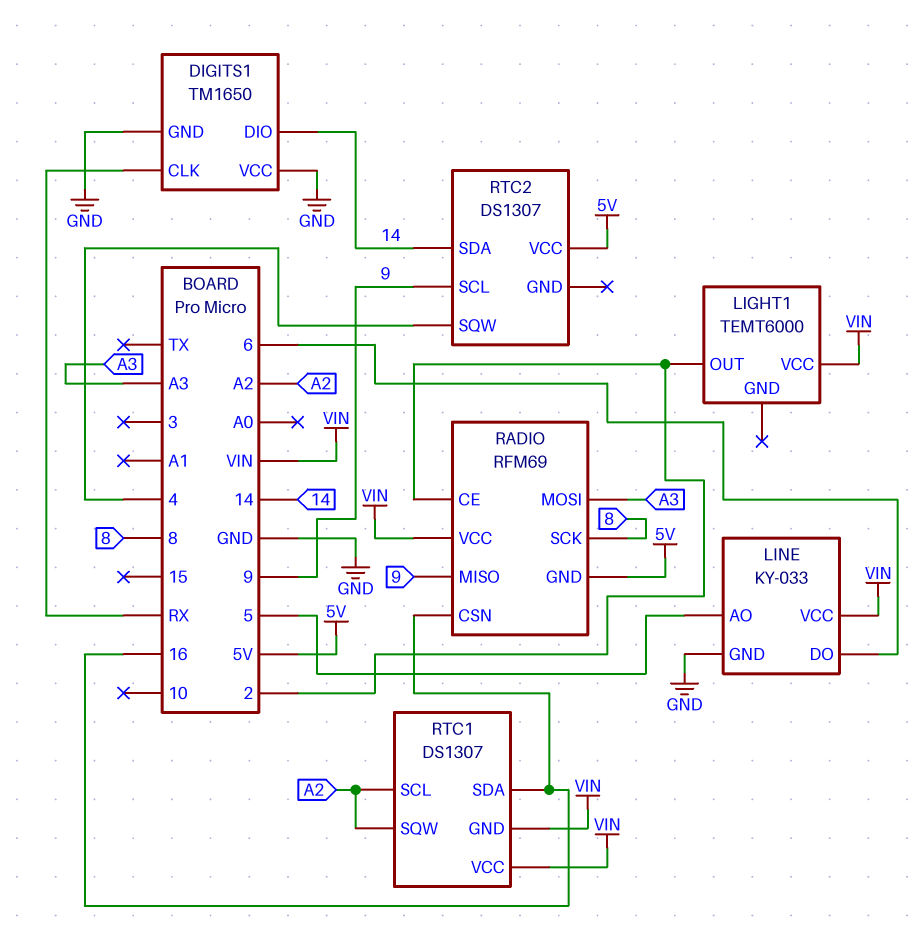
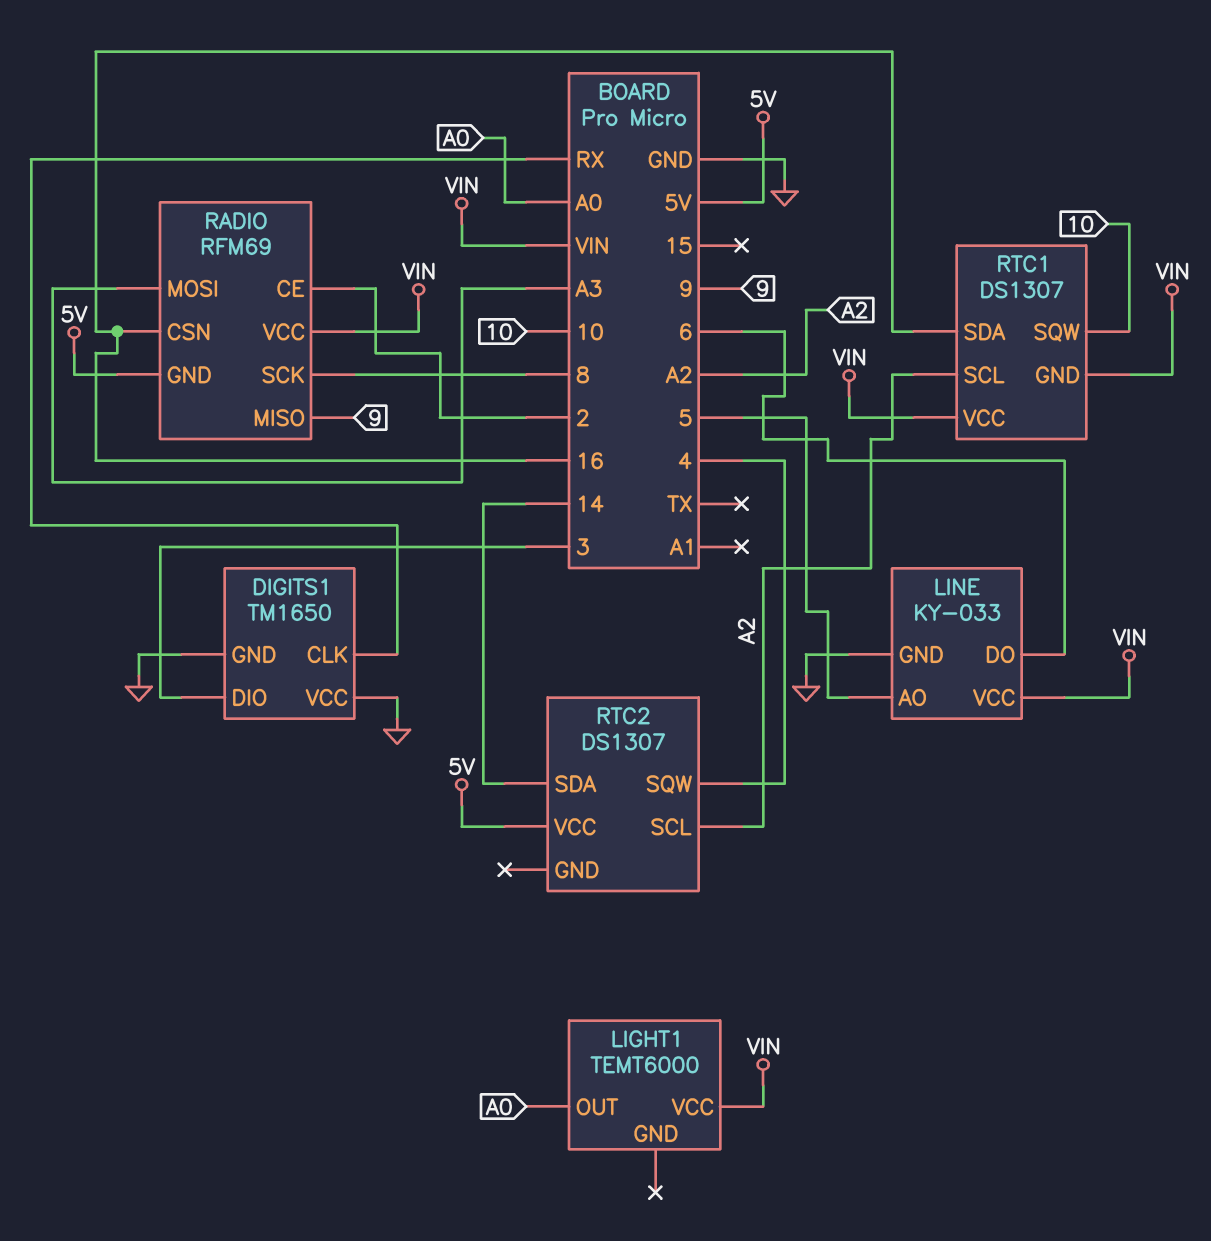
DIGITS1 pin DIO: 14 -> 3
LIGHT1 pin OUT: 2 -> A0
RTC1 pin SQW: A2 -> 10
RTC2 pin SCL: 9 -> A2

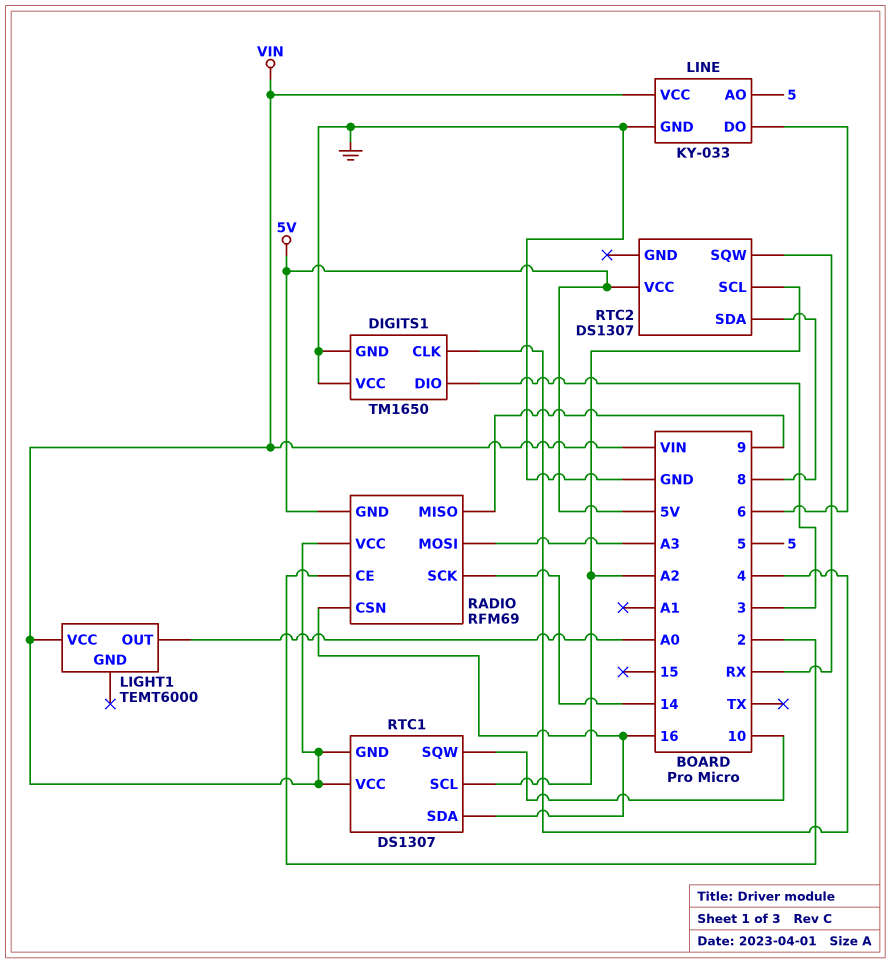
DIGITS1 pin CLK: RX -> 4
RADIO pin SCK: 8 -> 14
RTC2 pin SDA: 14 -> 8
RTC2 pin SQW: 4 -> RX

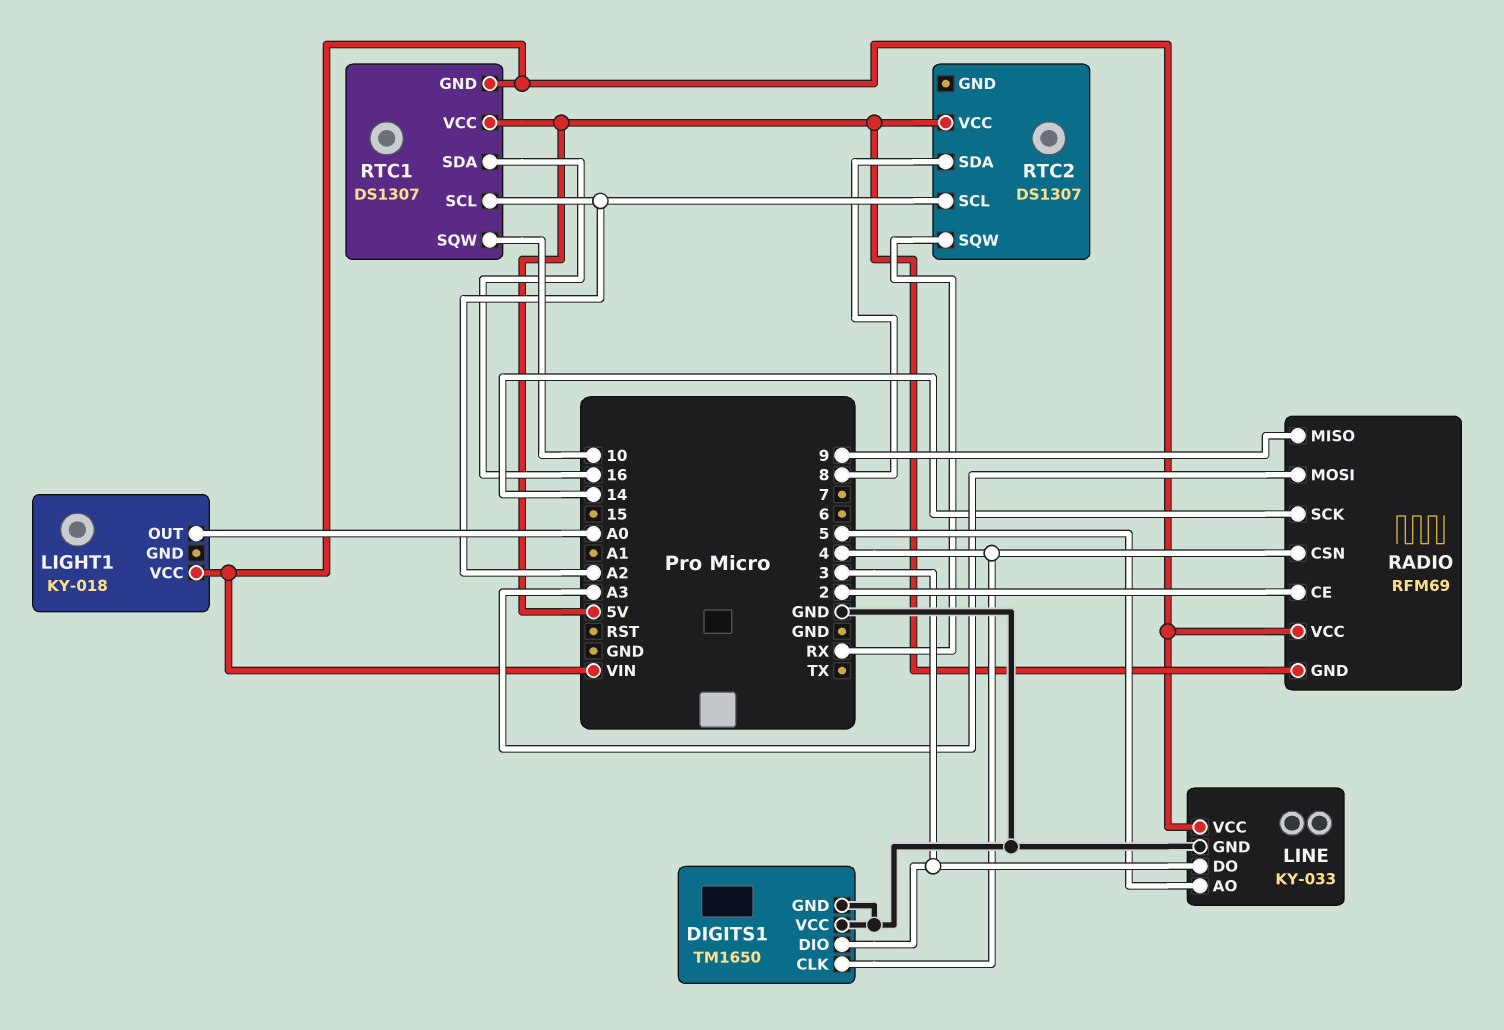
LIGHT1: TEMT6000 -> KY-018
LINE pin DO: 6 -> 3
RADIO pin CSN: 16 -> 4
RTC1 pin VCC: VIN -> 5V

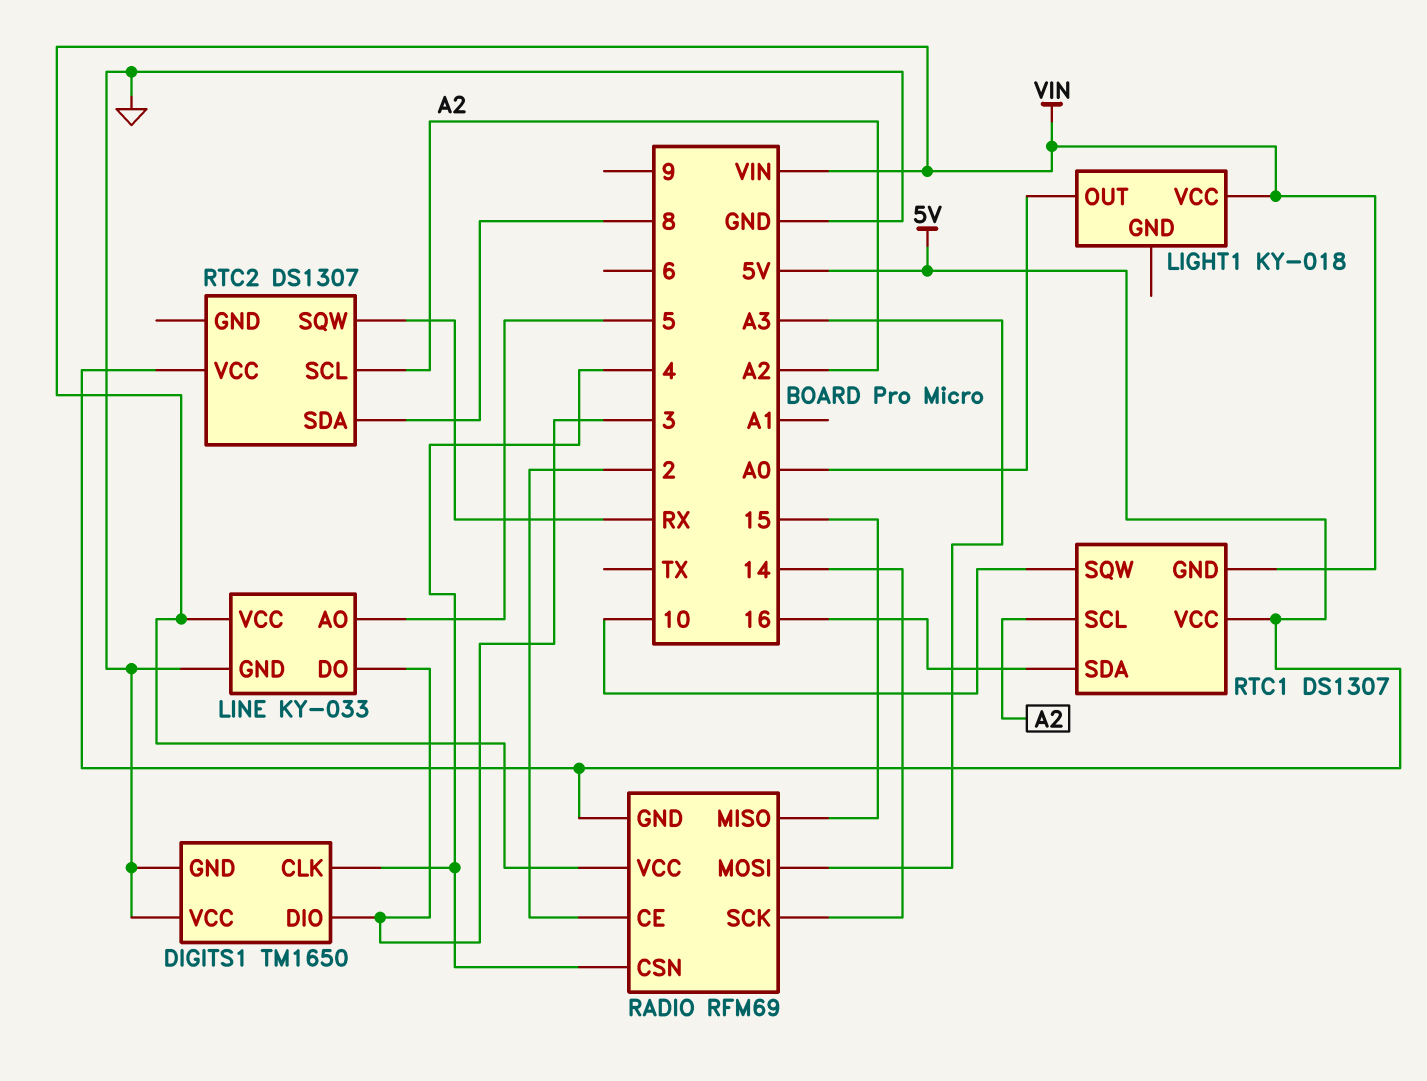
RADIO pin MISO: 9 -> 15

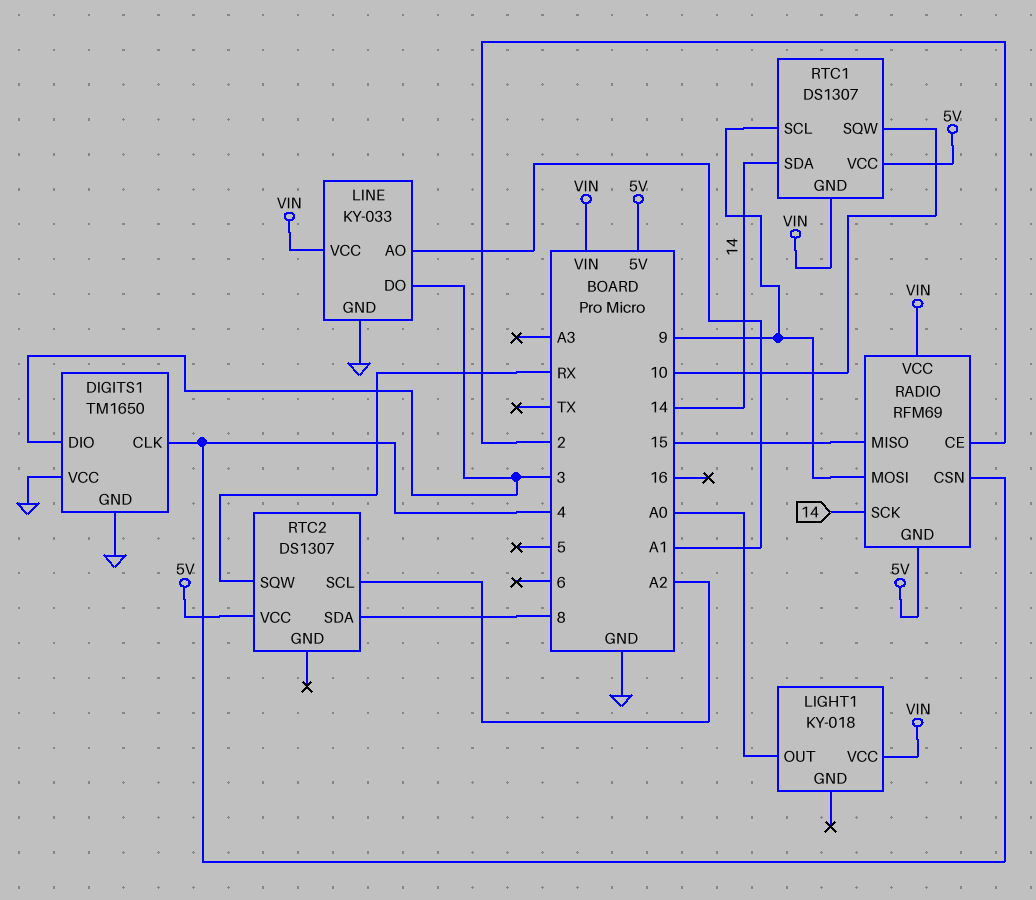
LINE pin AO: 5 -> A1
RADIO pin MOSI: A3 -> 9
RTC1 pin SCL: A2 -> 9
RTC1 pin SDA: 16 -> 14

